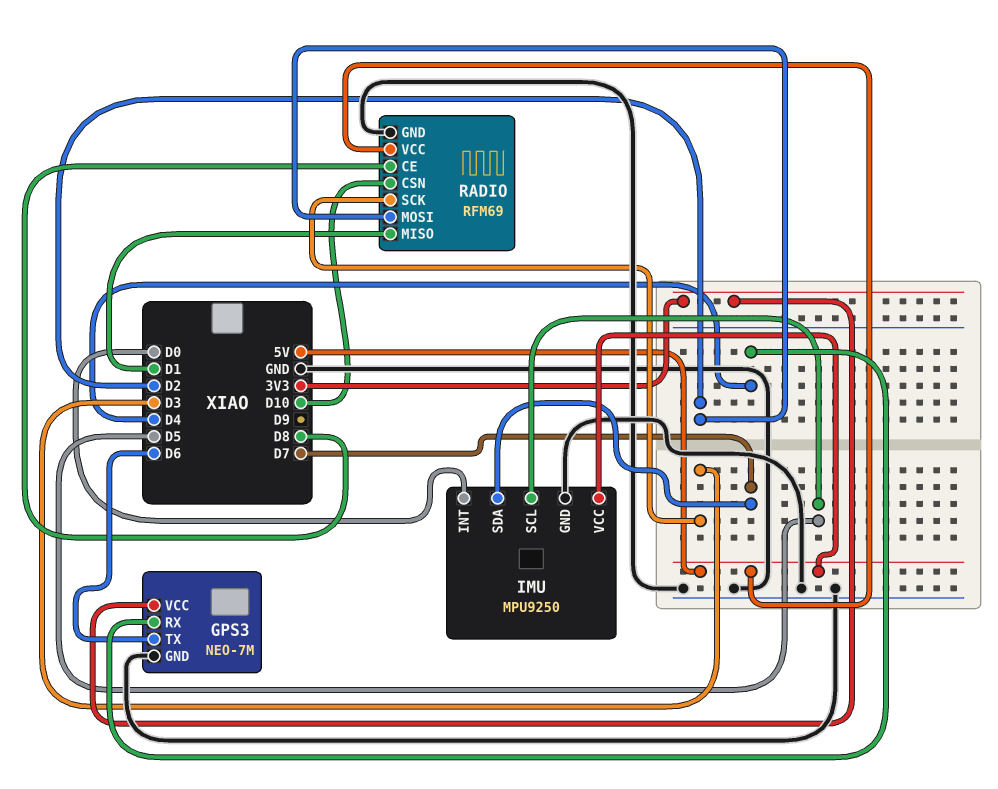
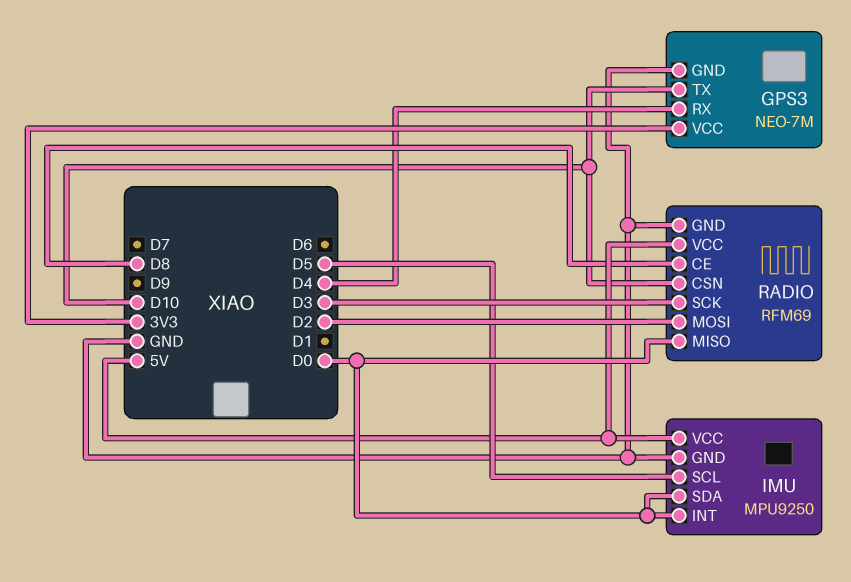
GPS3 pin TX: D6 -> D10
IMU pin SDA: D7 -> D0
RADIO pin MISO: D1 -> D0

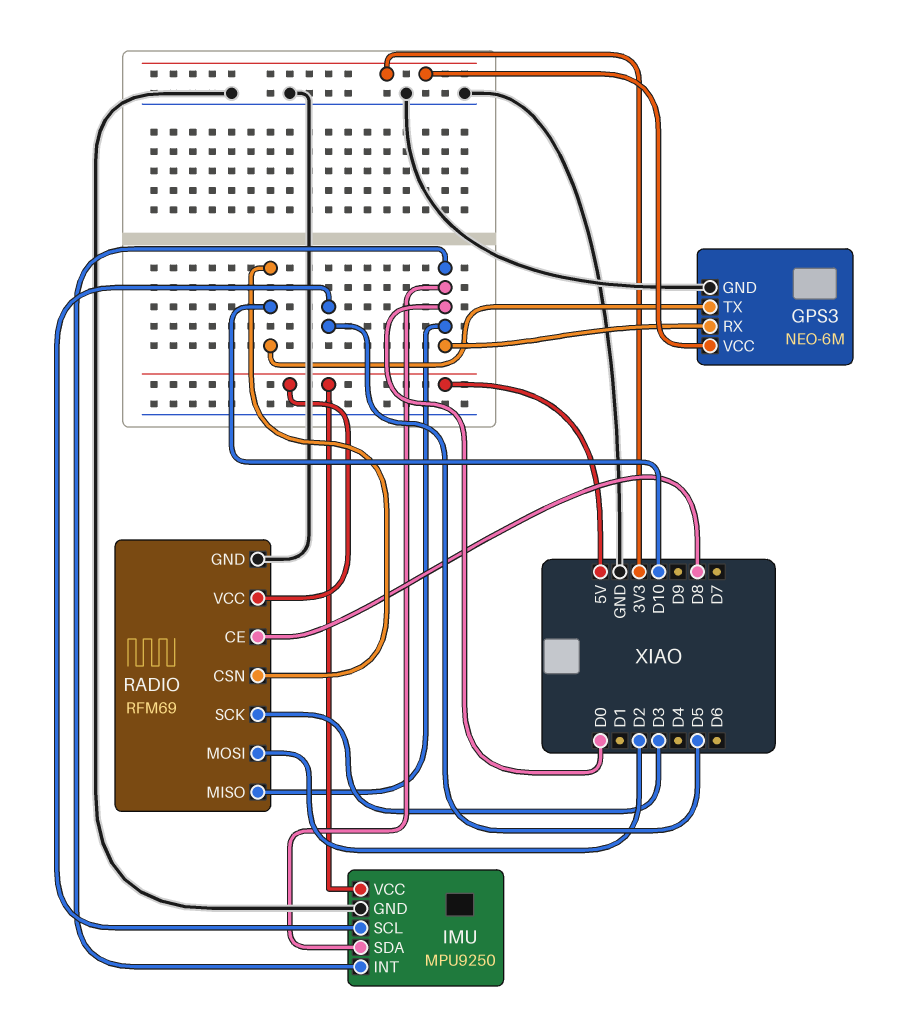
GPS3: NEO-7M -> NEO-6M
GPS3 pin RX: D4 -> D0

